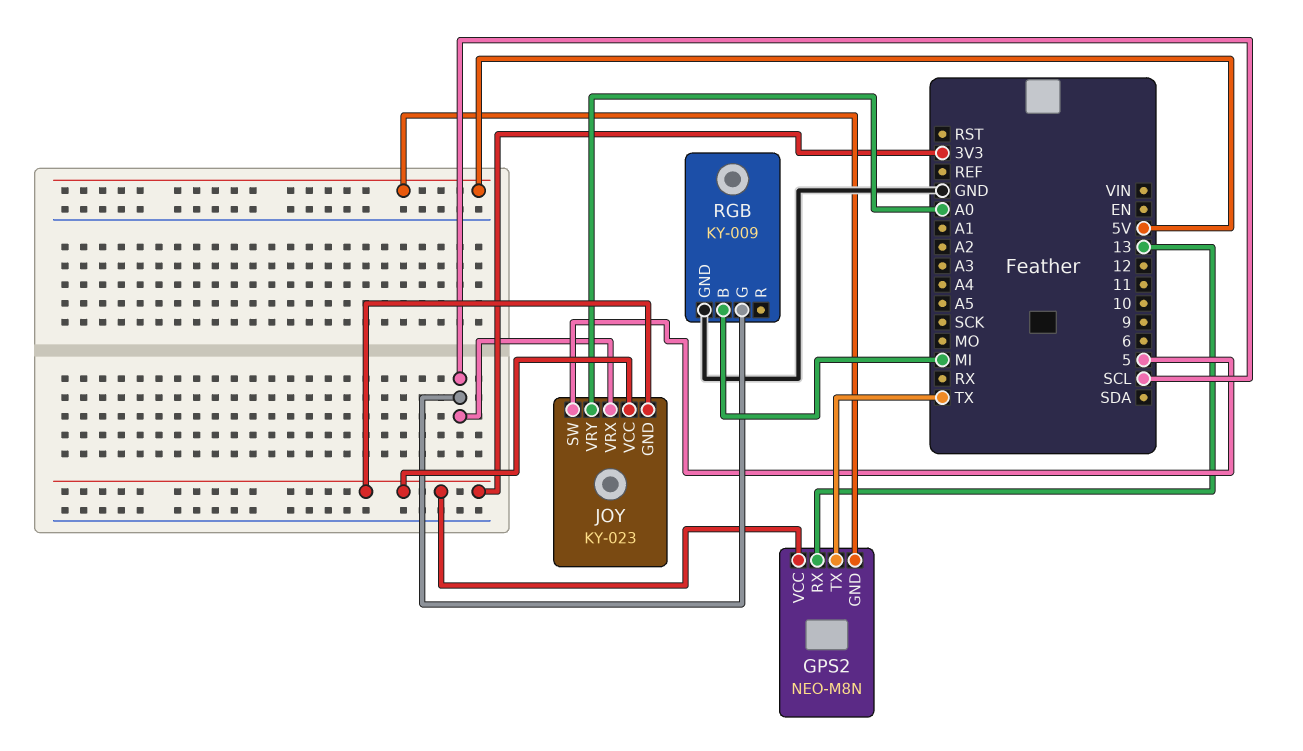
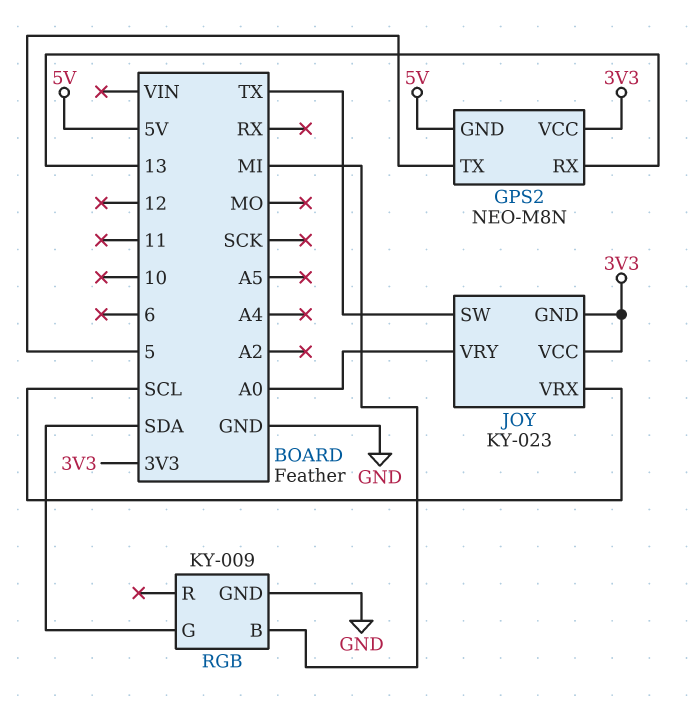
GPS2 pin TX: TX -> 5
JOY pin SW: 5 -> TX
RGB pin G: SCL -> SDA

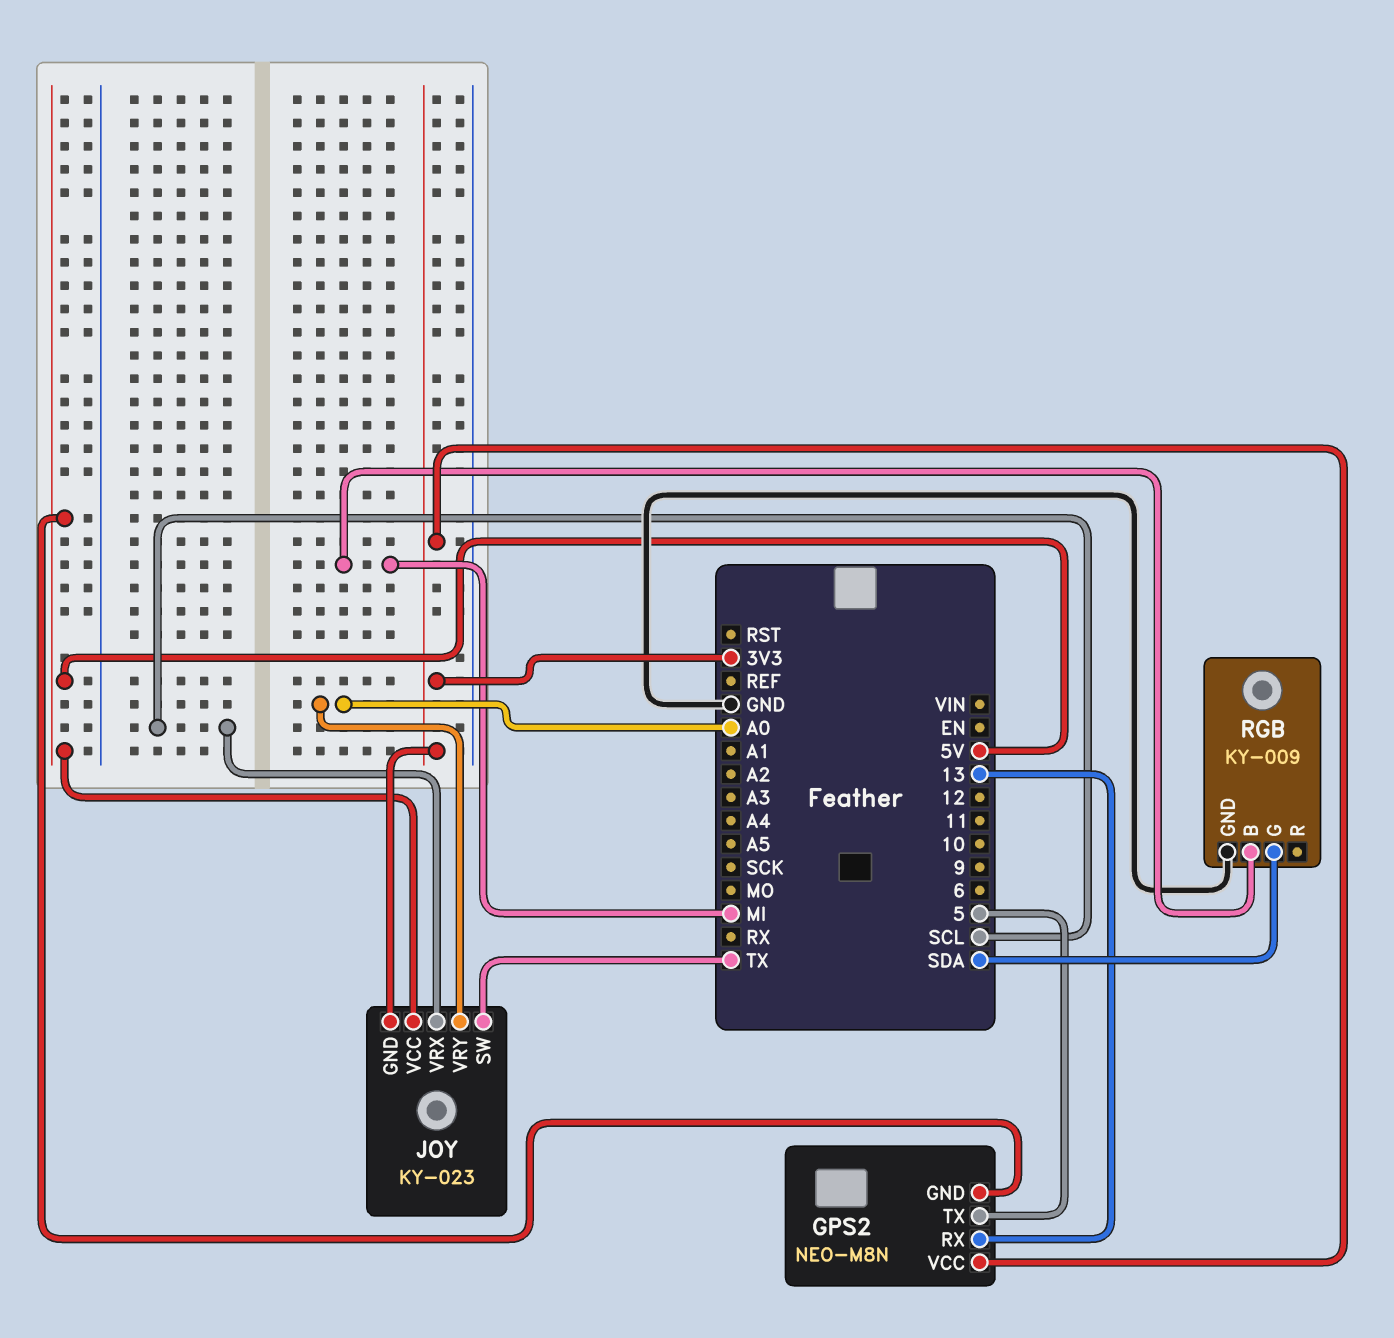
JOY pin VCC: 3V3 -> 5V

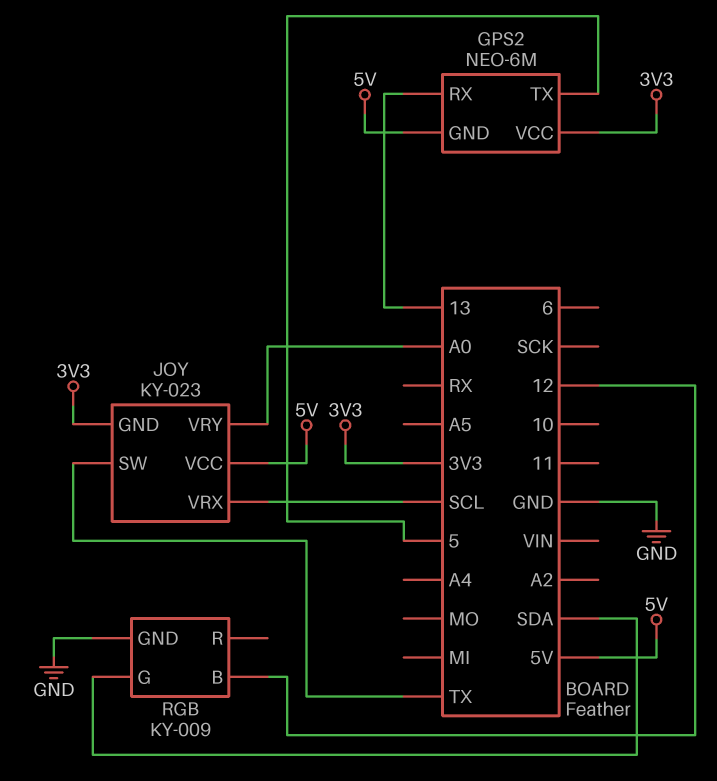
GPS2: NEO-M8N -> NEO-6M
RGB pin B: MI -> 12

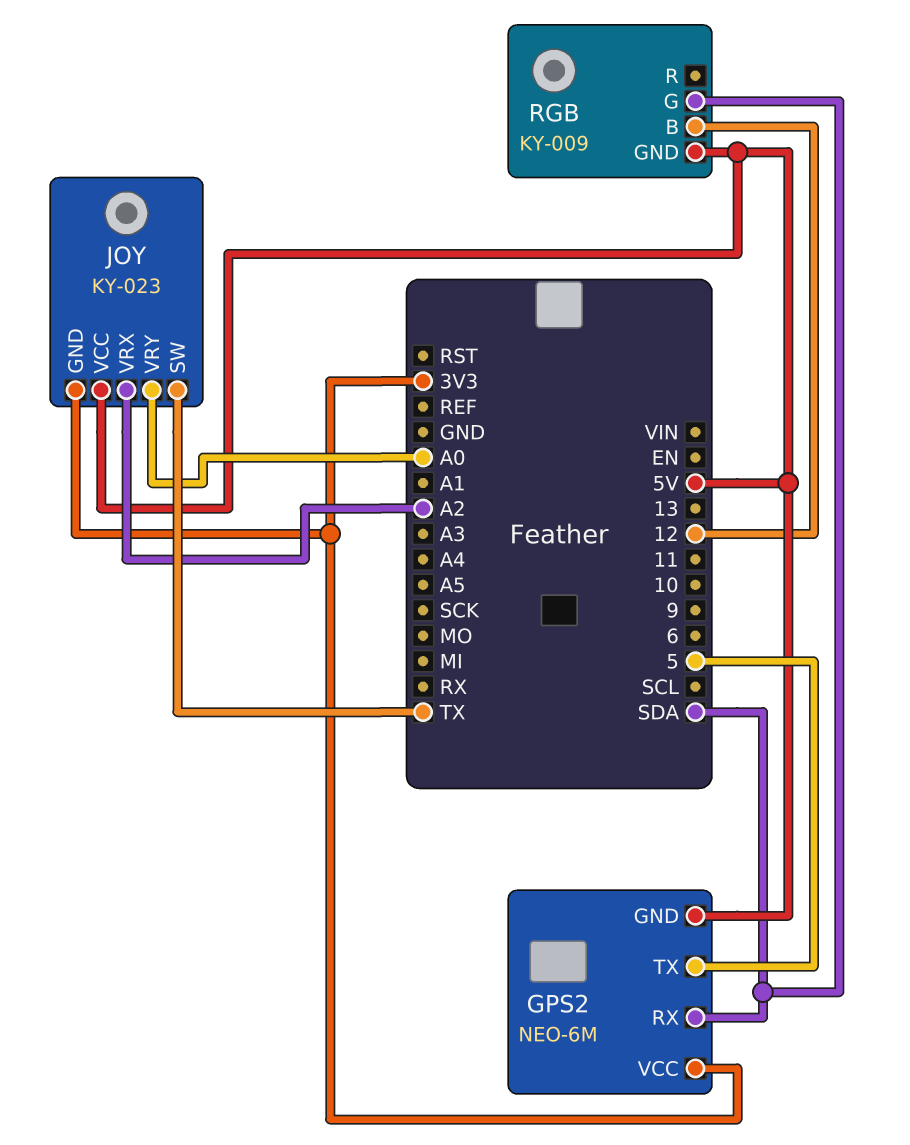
GPS2 pin RX: 13 -> SDA
JOY pin VRX: SCL -> A2
RGB pin GND: GND -> 5V

